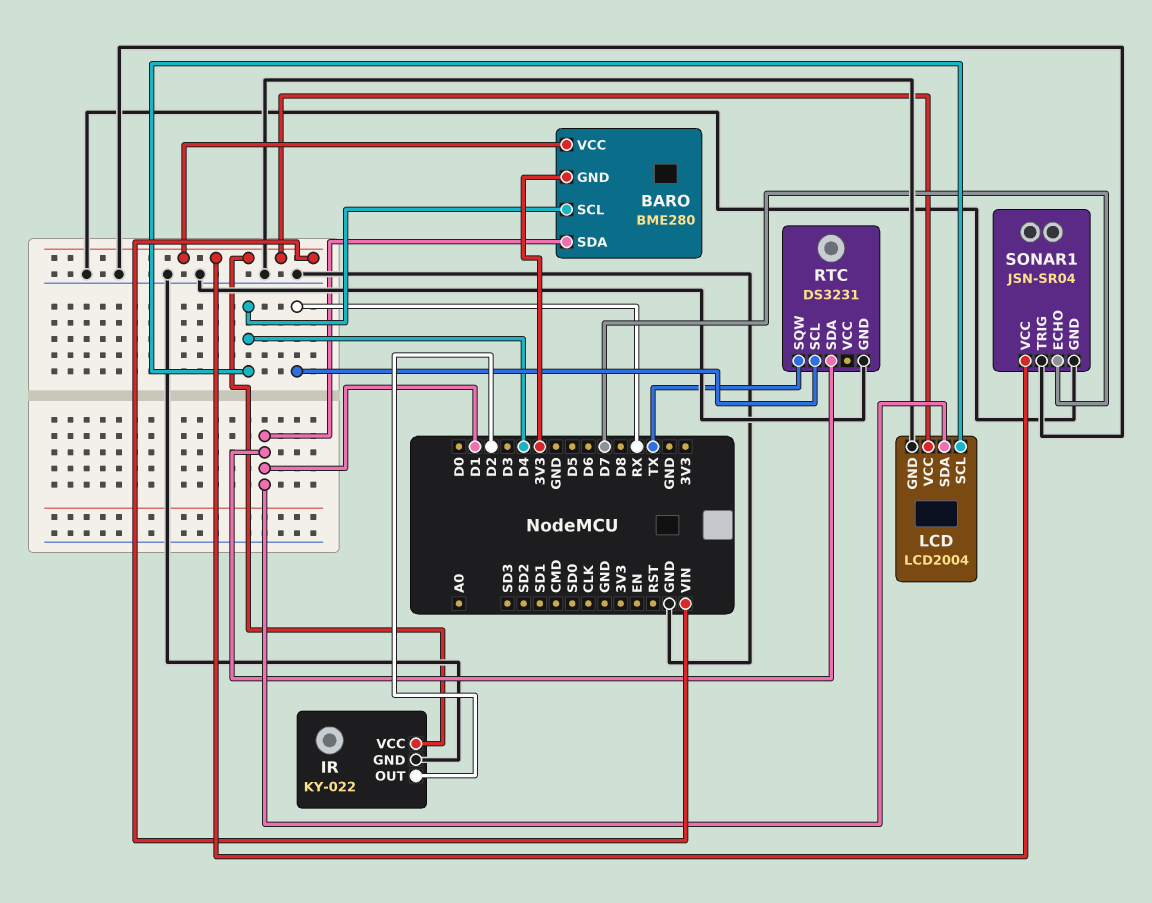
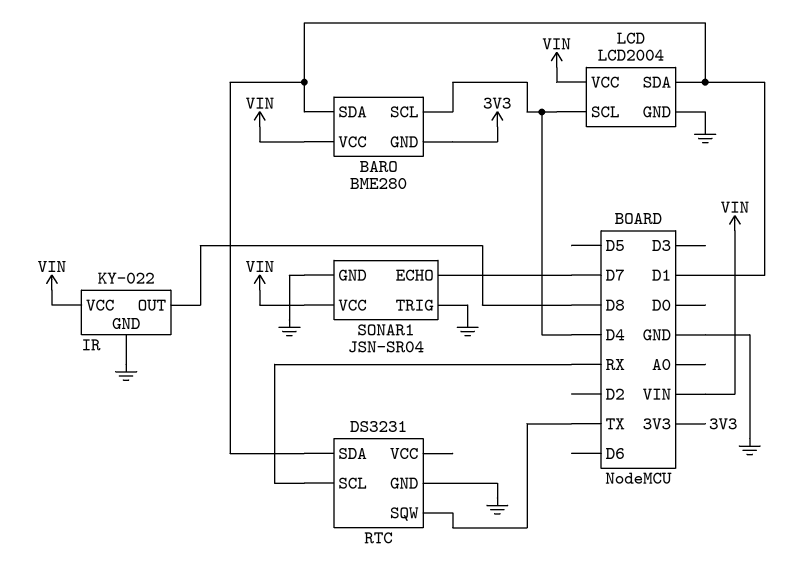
IR pin OUT: D2 -> D8

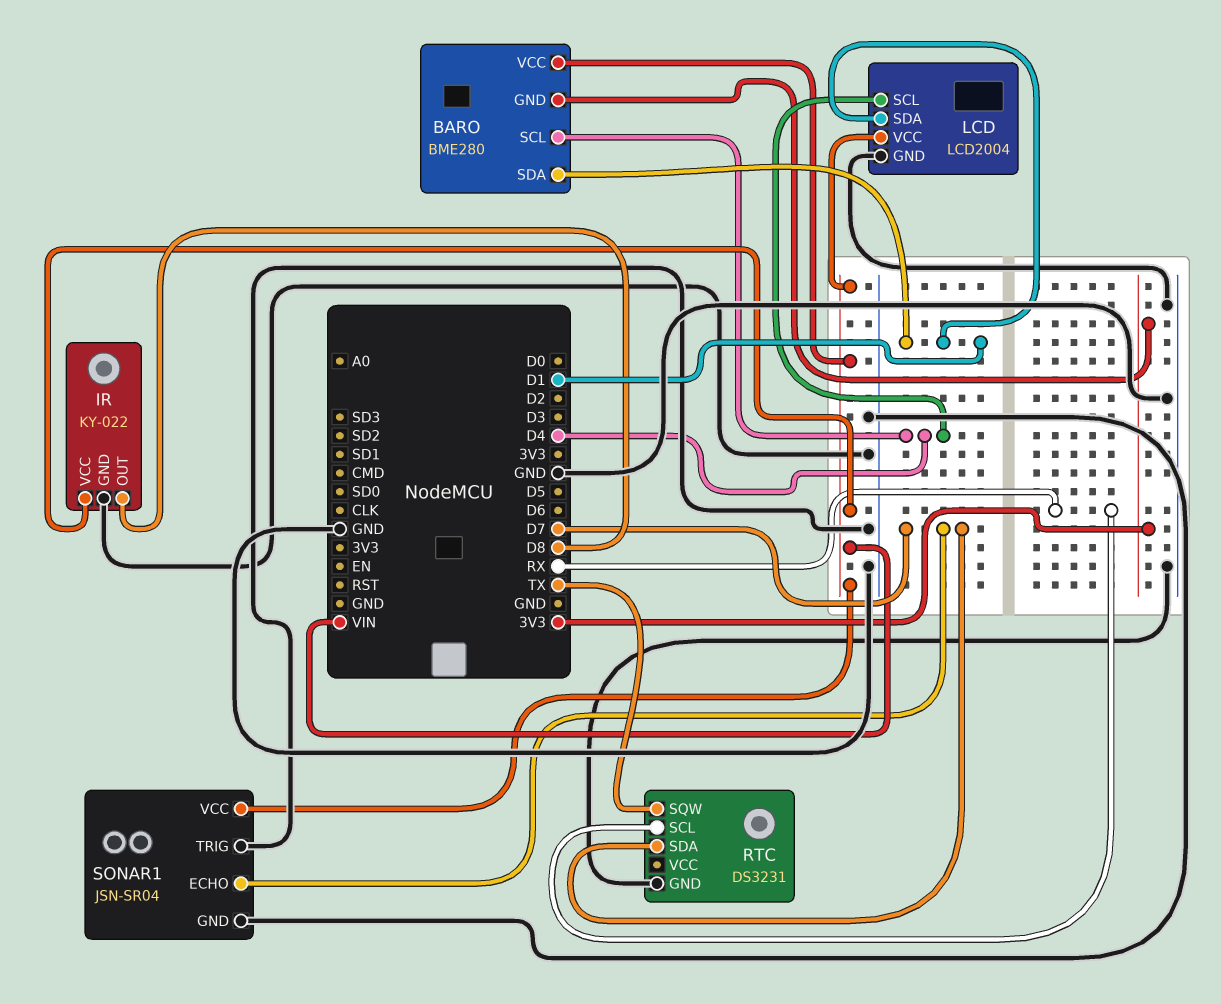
RTC pin SDA: D1 -> D7

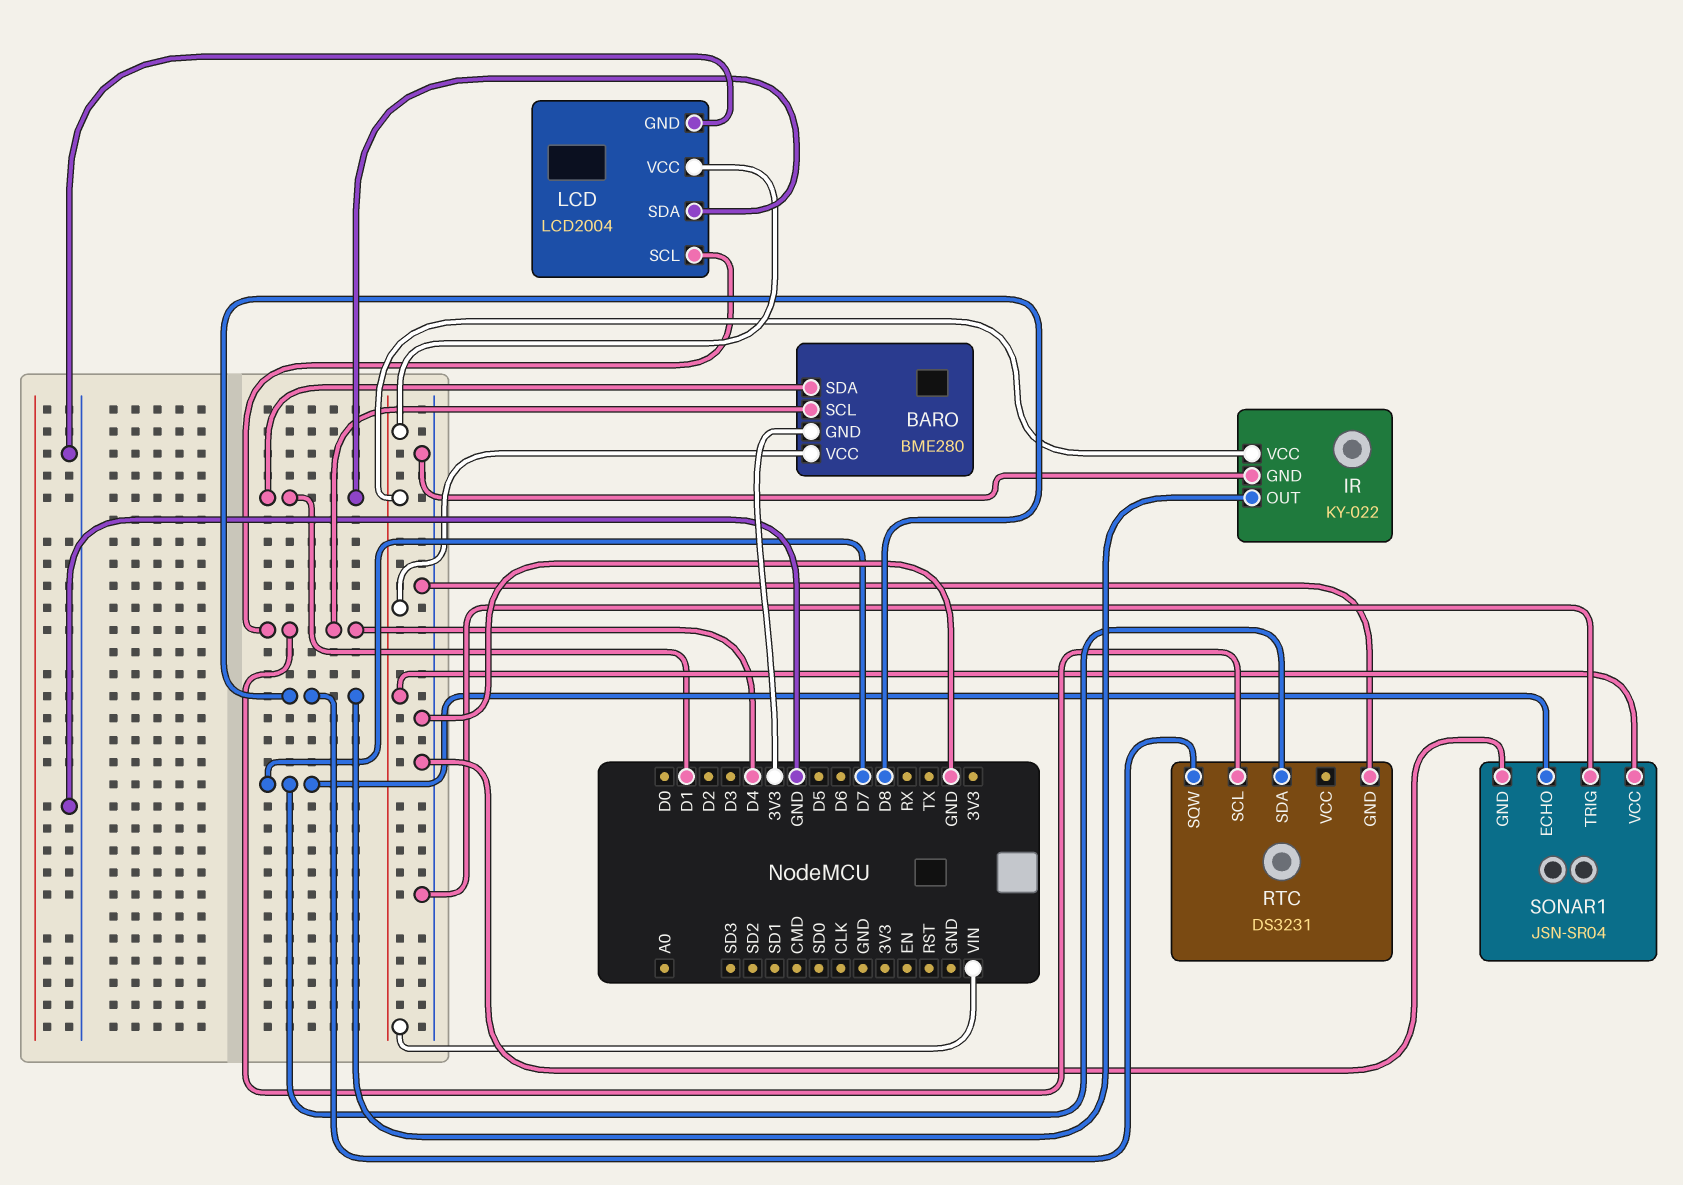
RTC pin SCL: RX -> D4
RTC pin SQW: TX -> D8

